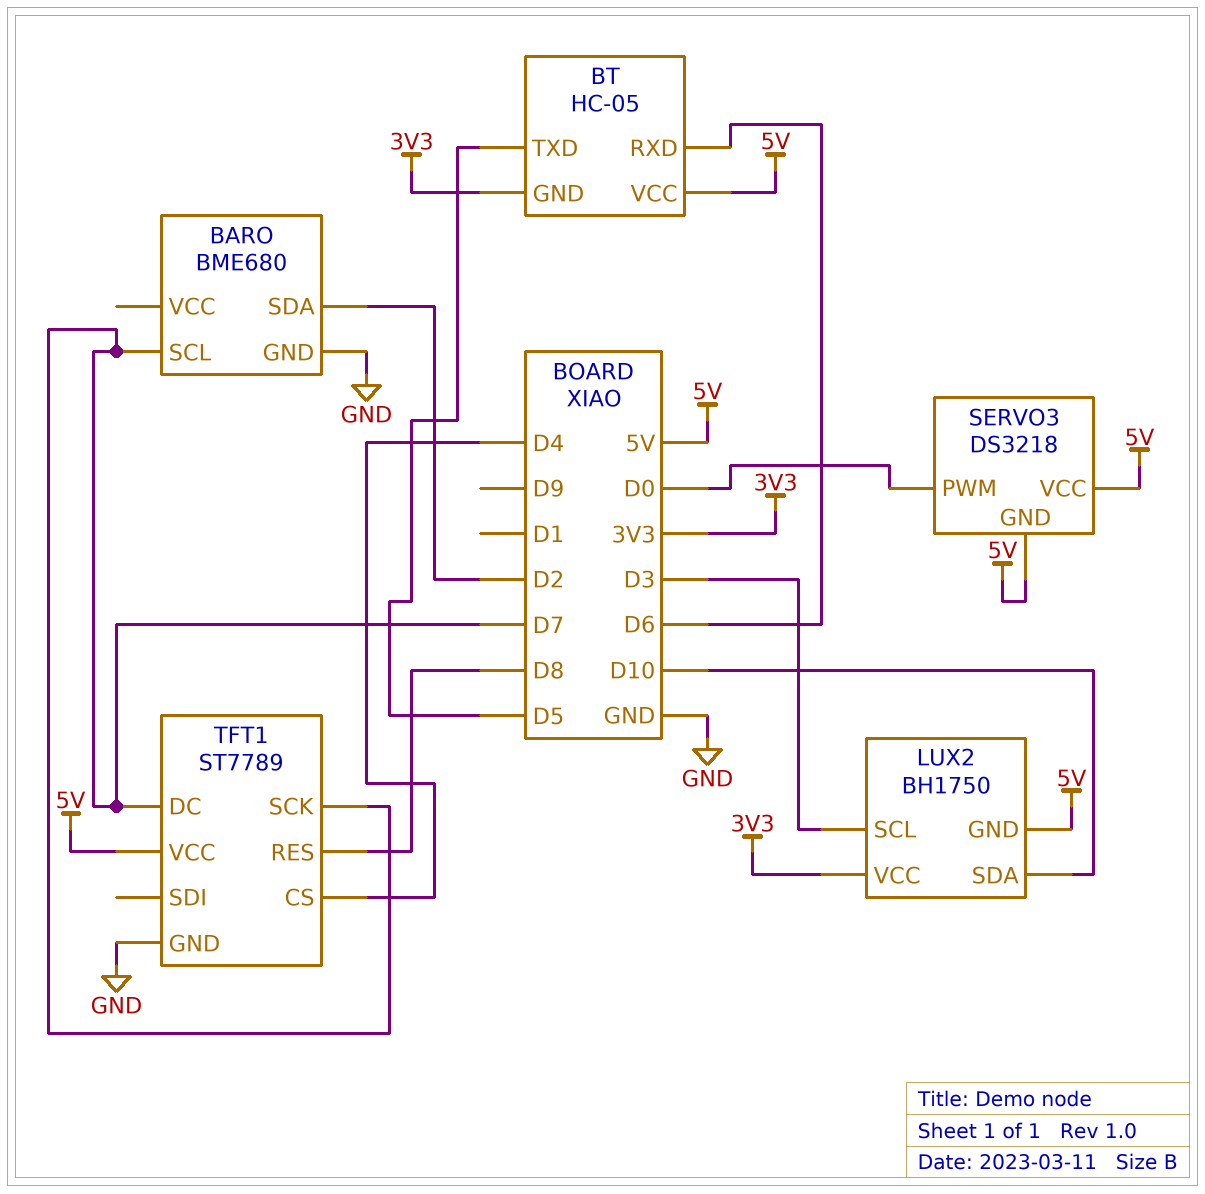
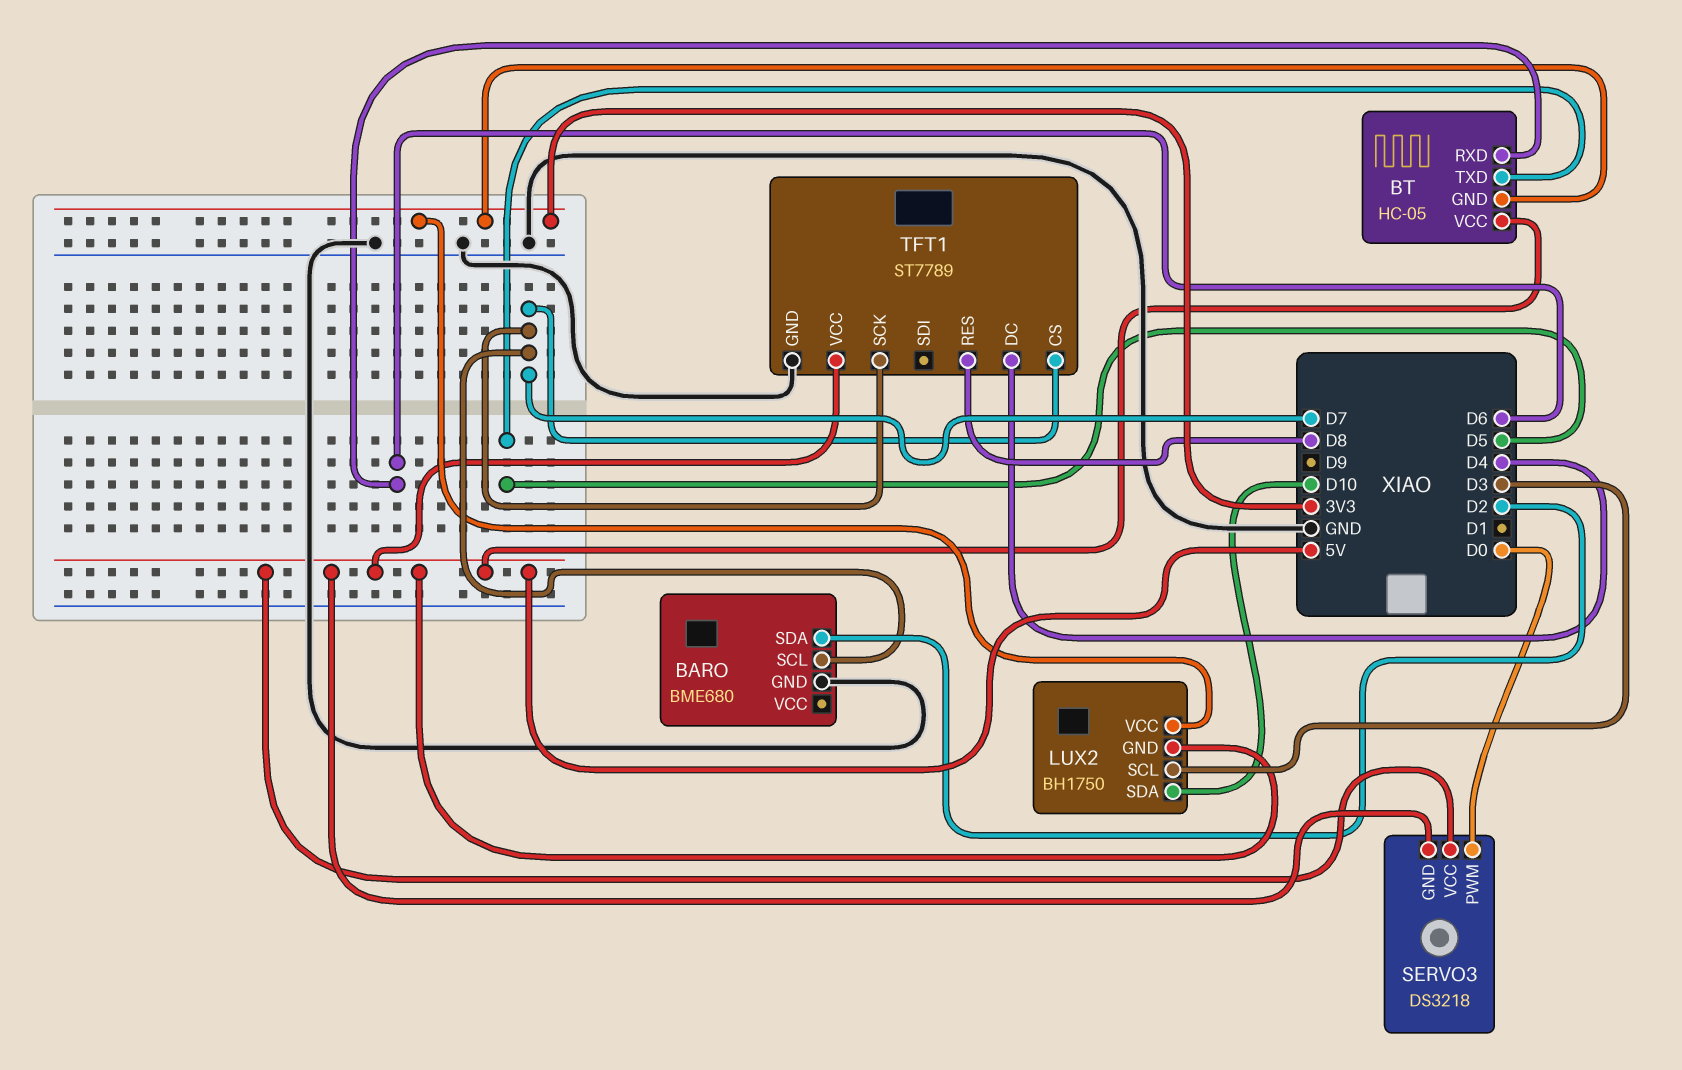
TFT1 pin CS: D4 -> D7
TFT1 pin DC: D7 -> D4

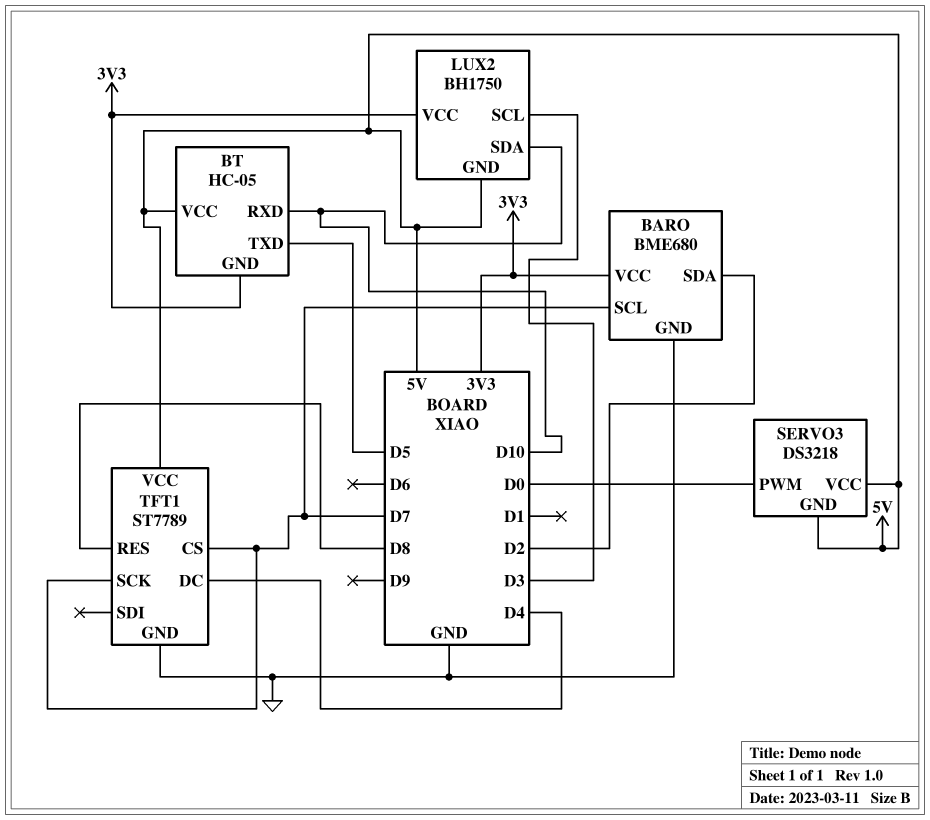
BARO pin VCC: none -> 3V3
BT pin RXD: D6 -> D10

